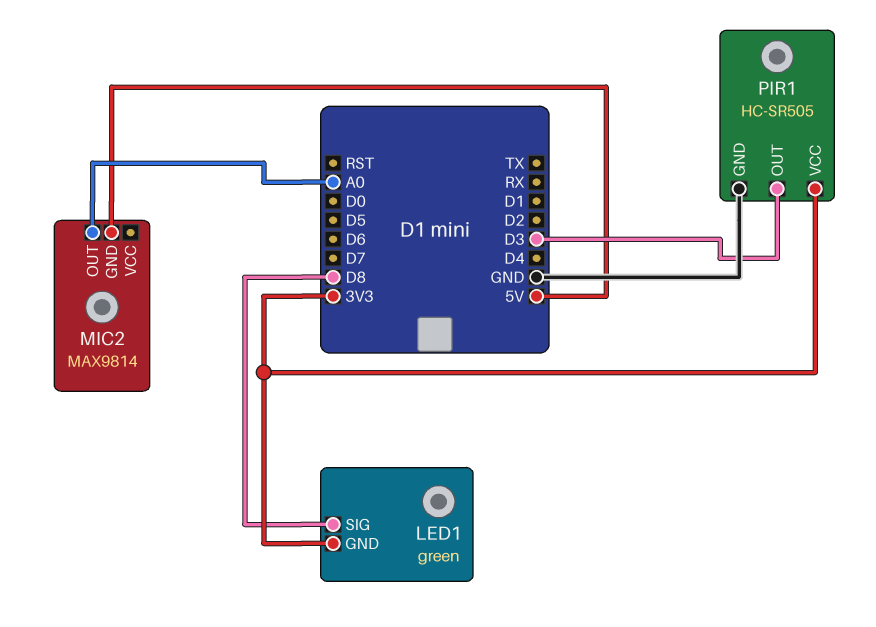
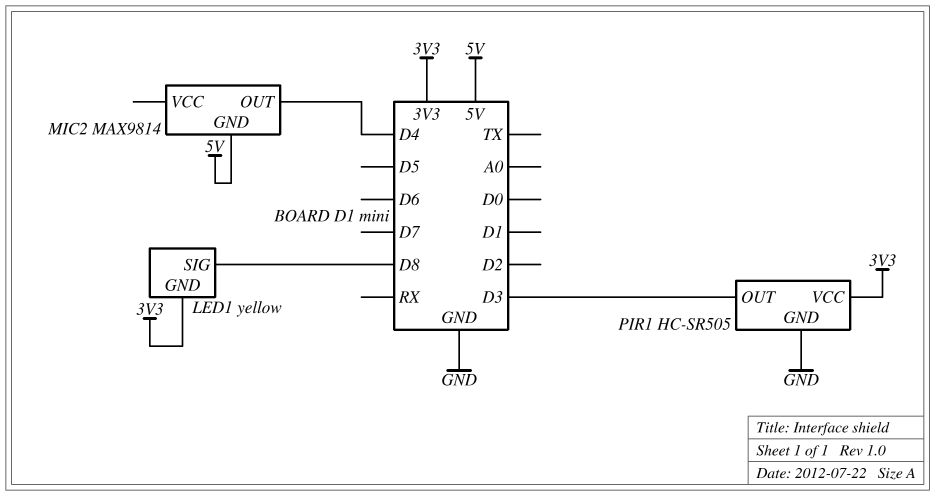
LED1: green -> yellow
MIC2 pin OUT: A0 -> D4

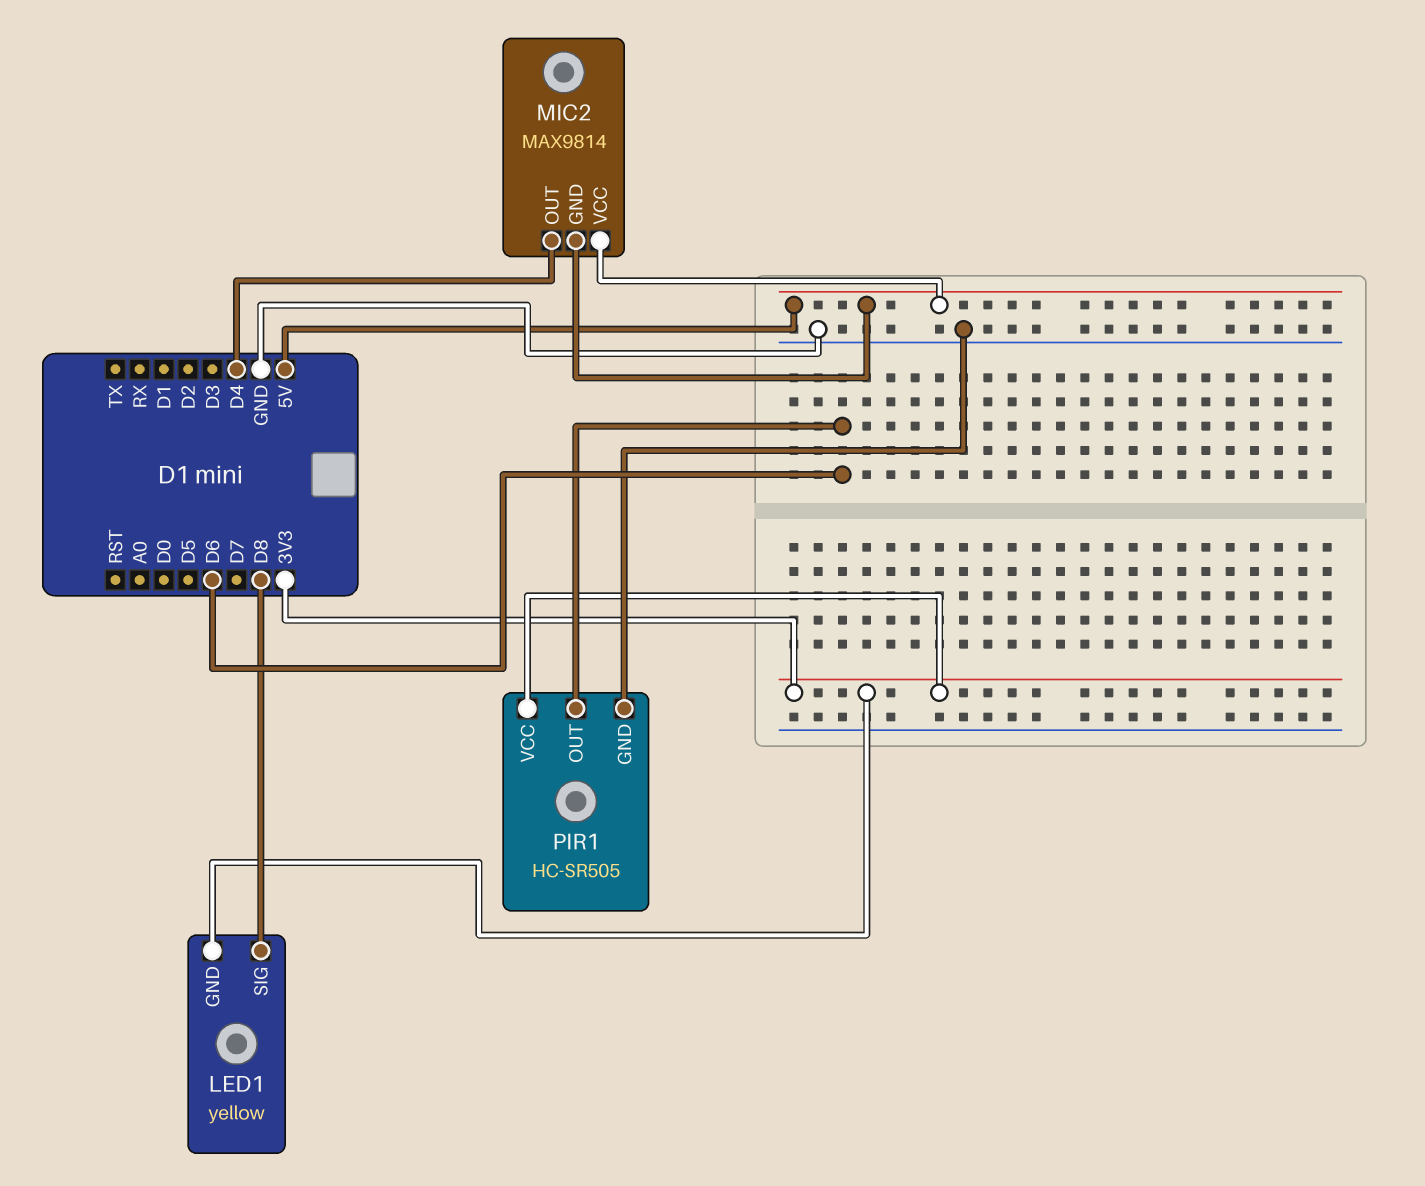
MIC2 pin VCC: none -> 5V
PIR1 pin OUT: D3 -> D6

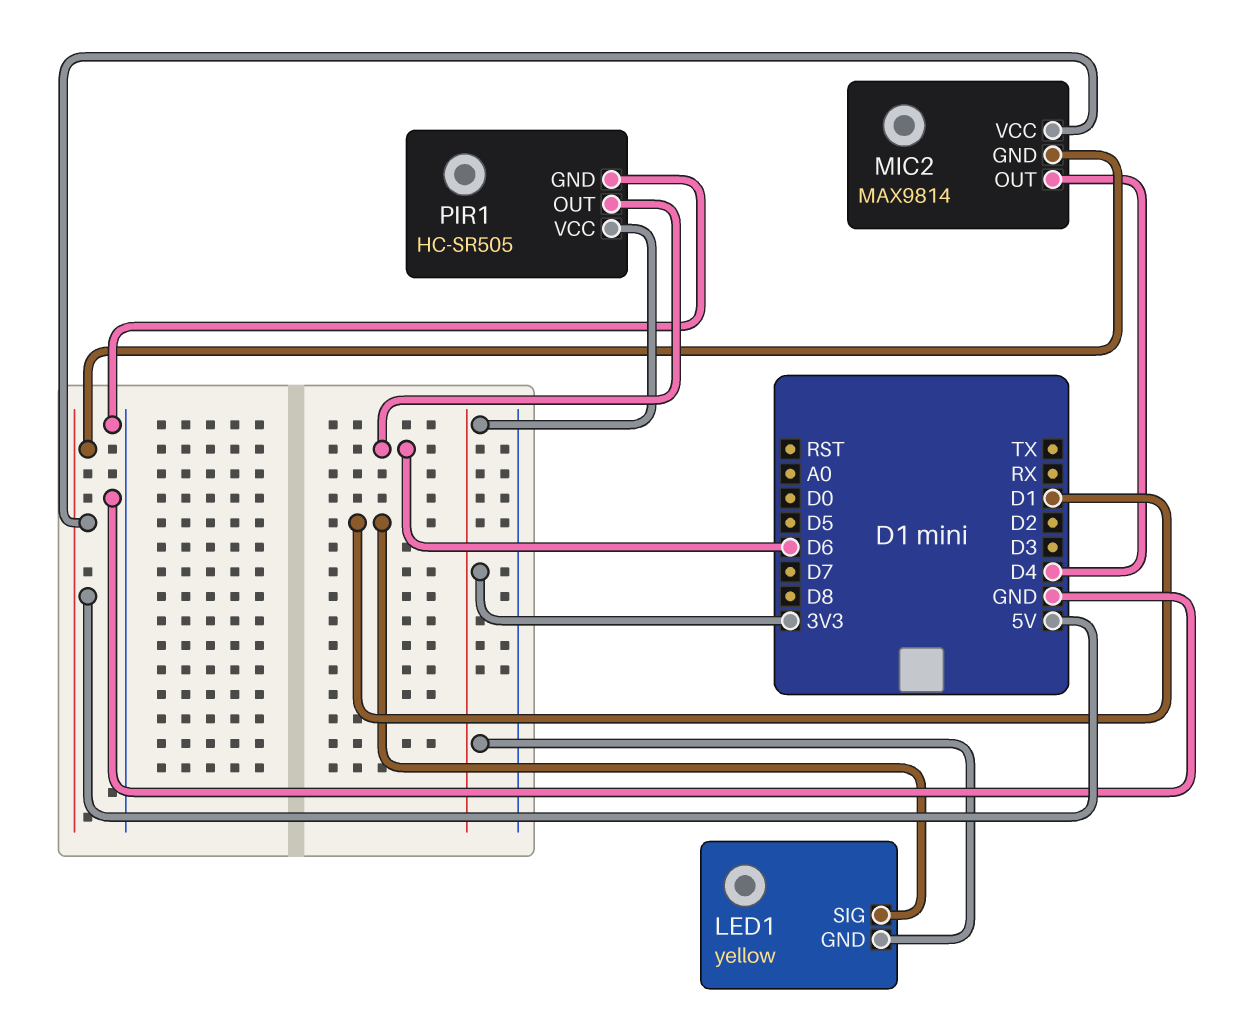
LED1 pin SIG: D8 -> D1

